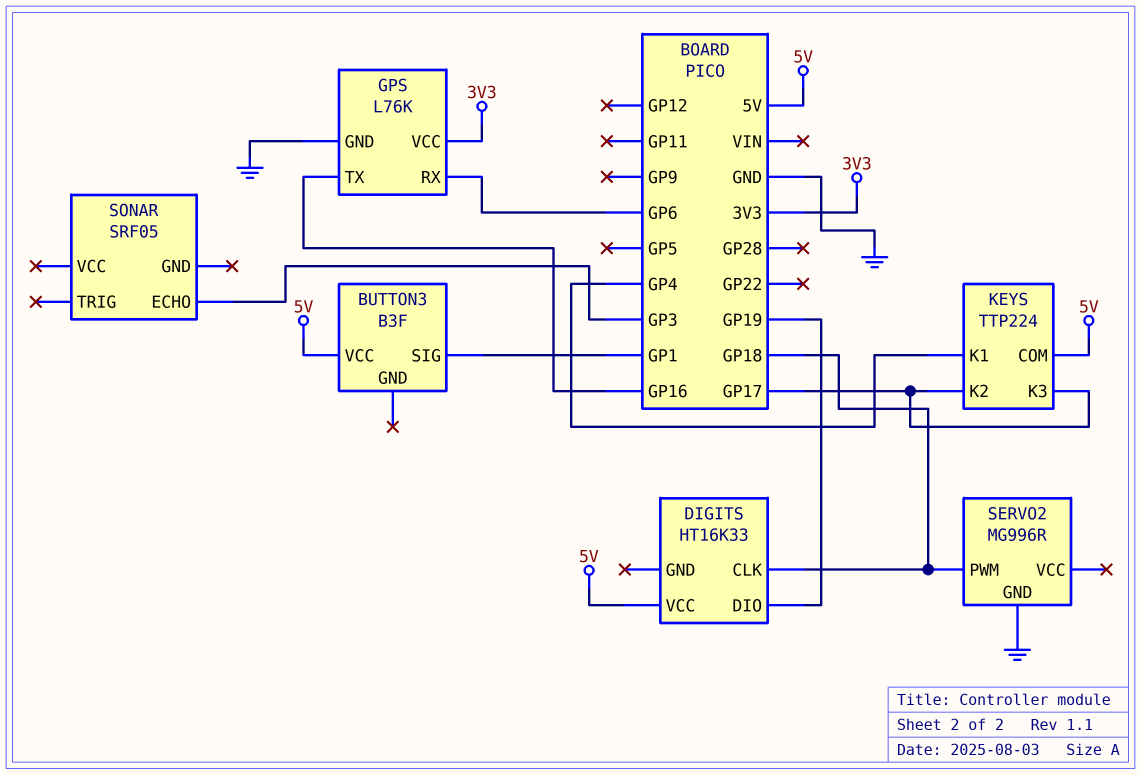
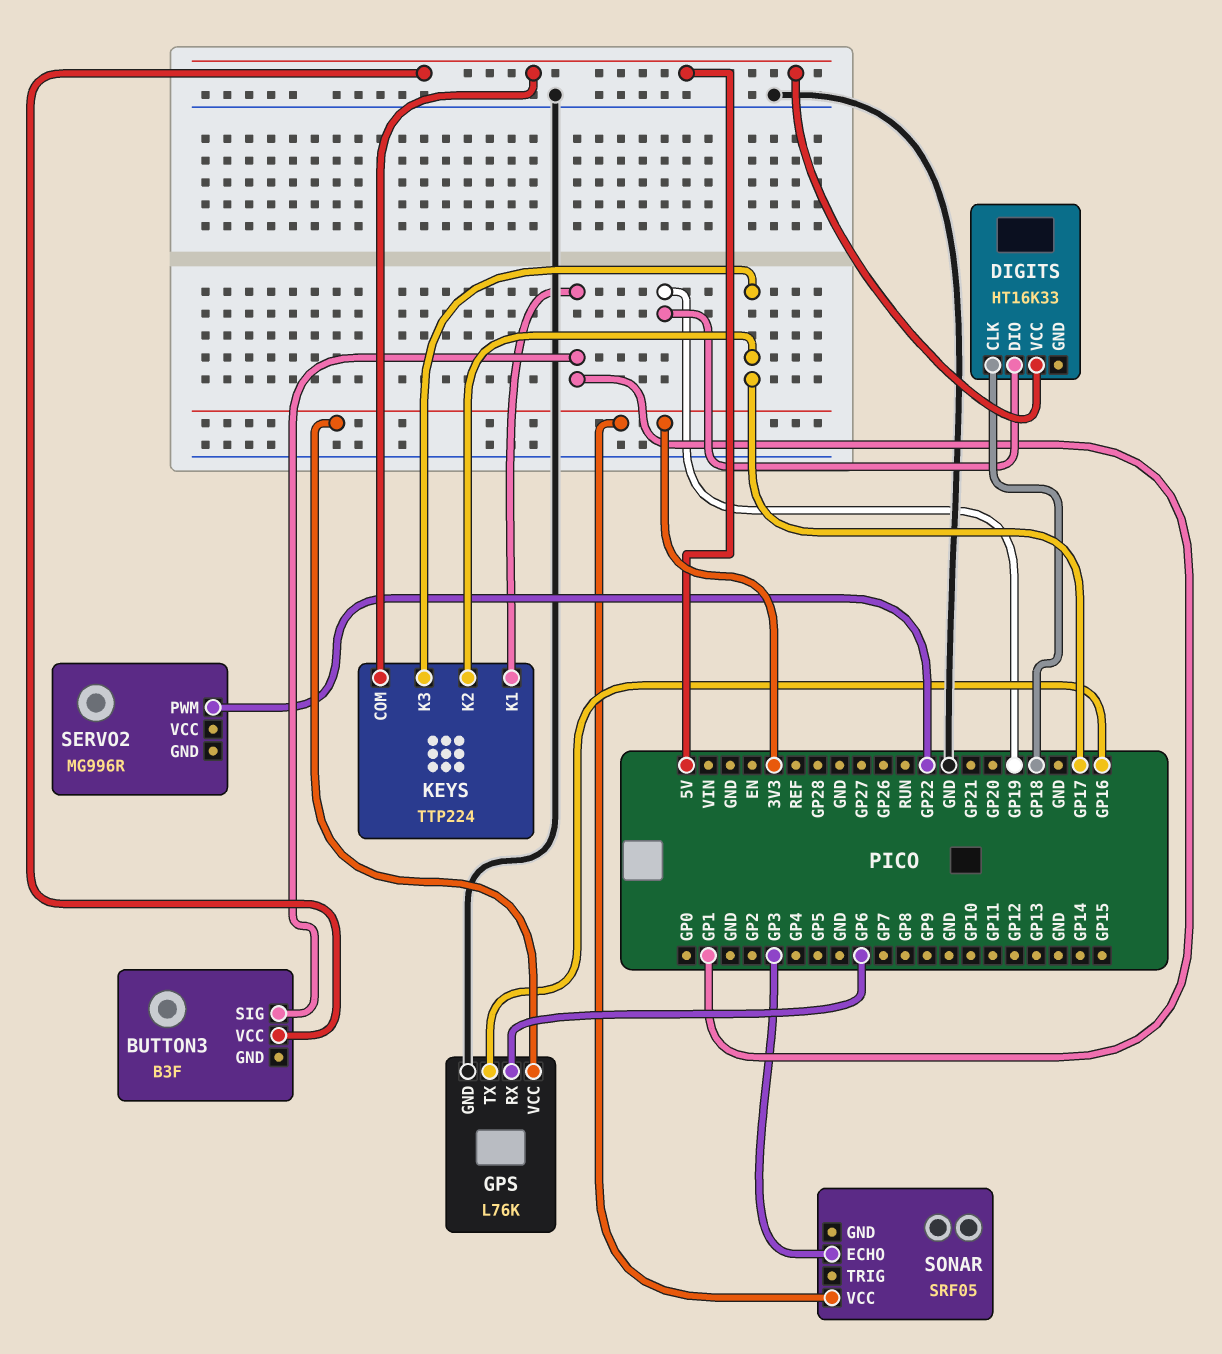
KEYS pin K1: GP4 -> GP1
SERVO2 pin GND: GND -> none
SERVO2 pin PWM: GP18 -> GP22
SONAR pin VCC: none -> 3V3

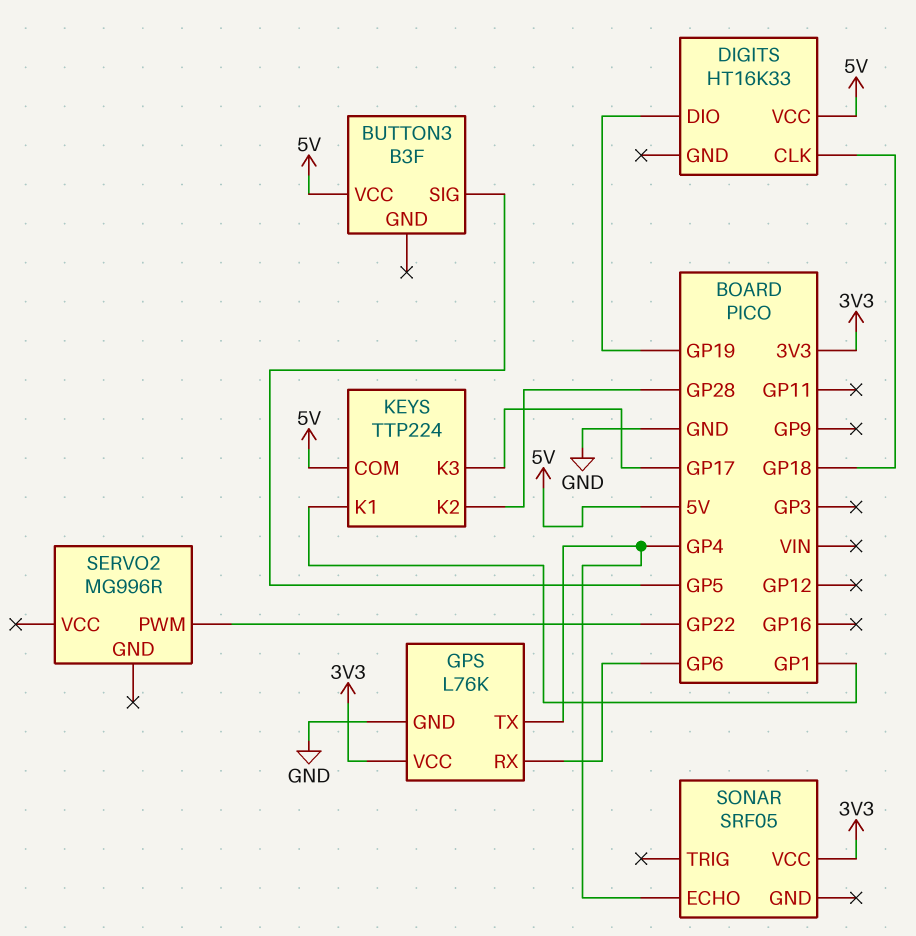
BUTTON3 pin SIG: GP1 -> GP5
GPS pin TX: GP16 -> GP4
KEYS pin K2: GP17 -> GP28
SONAR pin ECHO: GP3 -> GP4

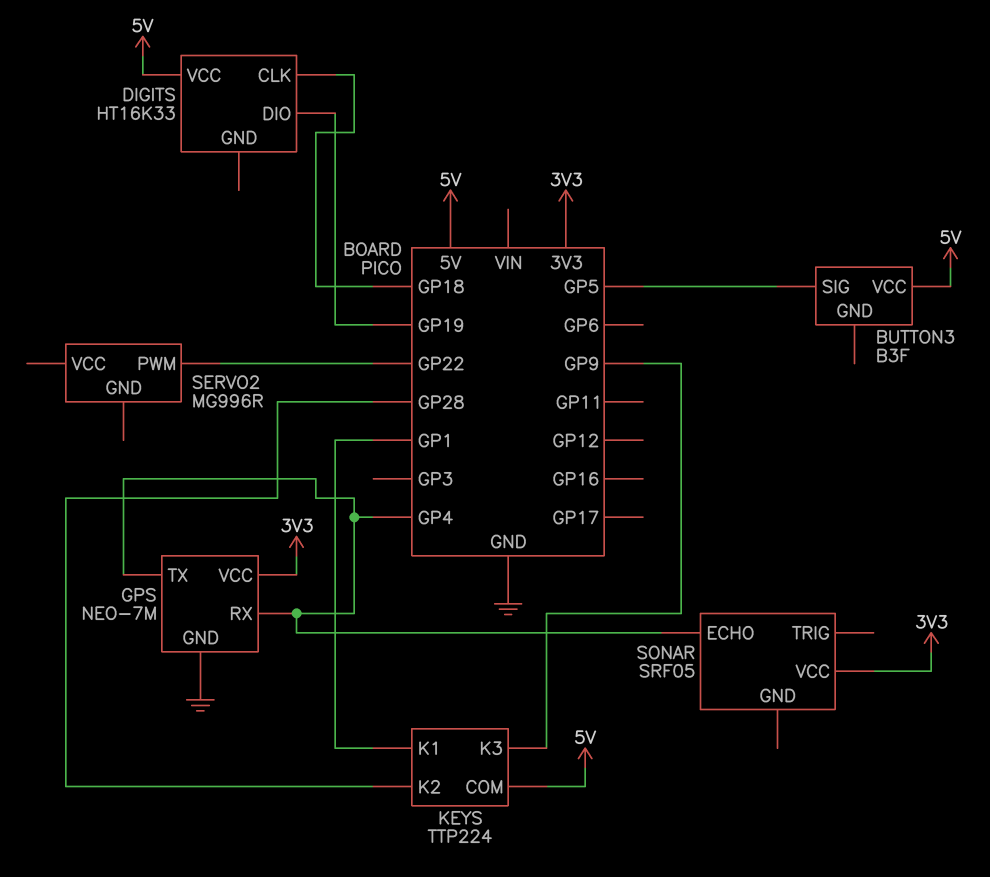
GPS: L76K -> NEO-7M
GPS pin RX: GP6 -> GP4
KEYS pin K3: GP17 -> GP9

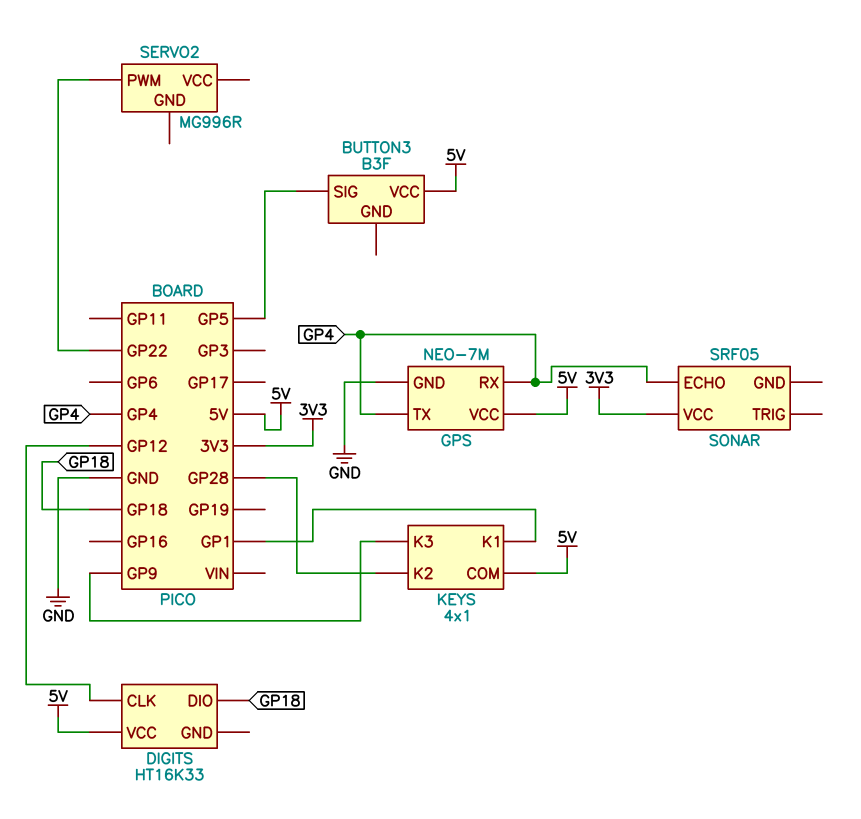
DIGITS pin CLK: GP18 -> GP12
DIGITS pin DIO: GP19 -> GP18
GPS pin VCC: 3V3 -> 5V
KEYS: TTP224 -> 4x1

